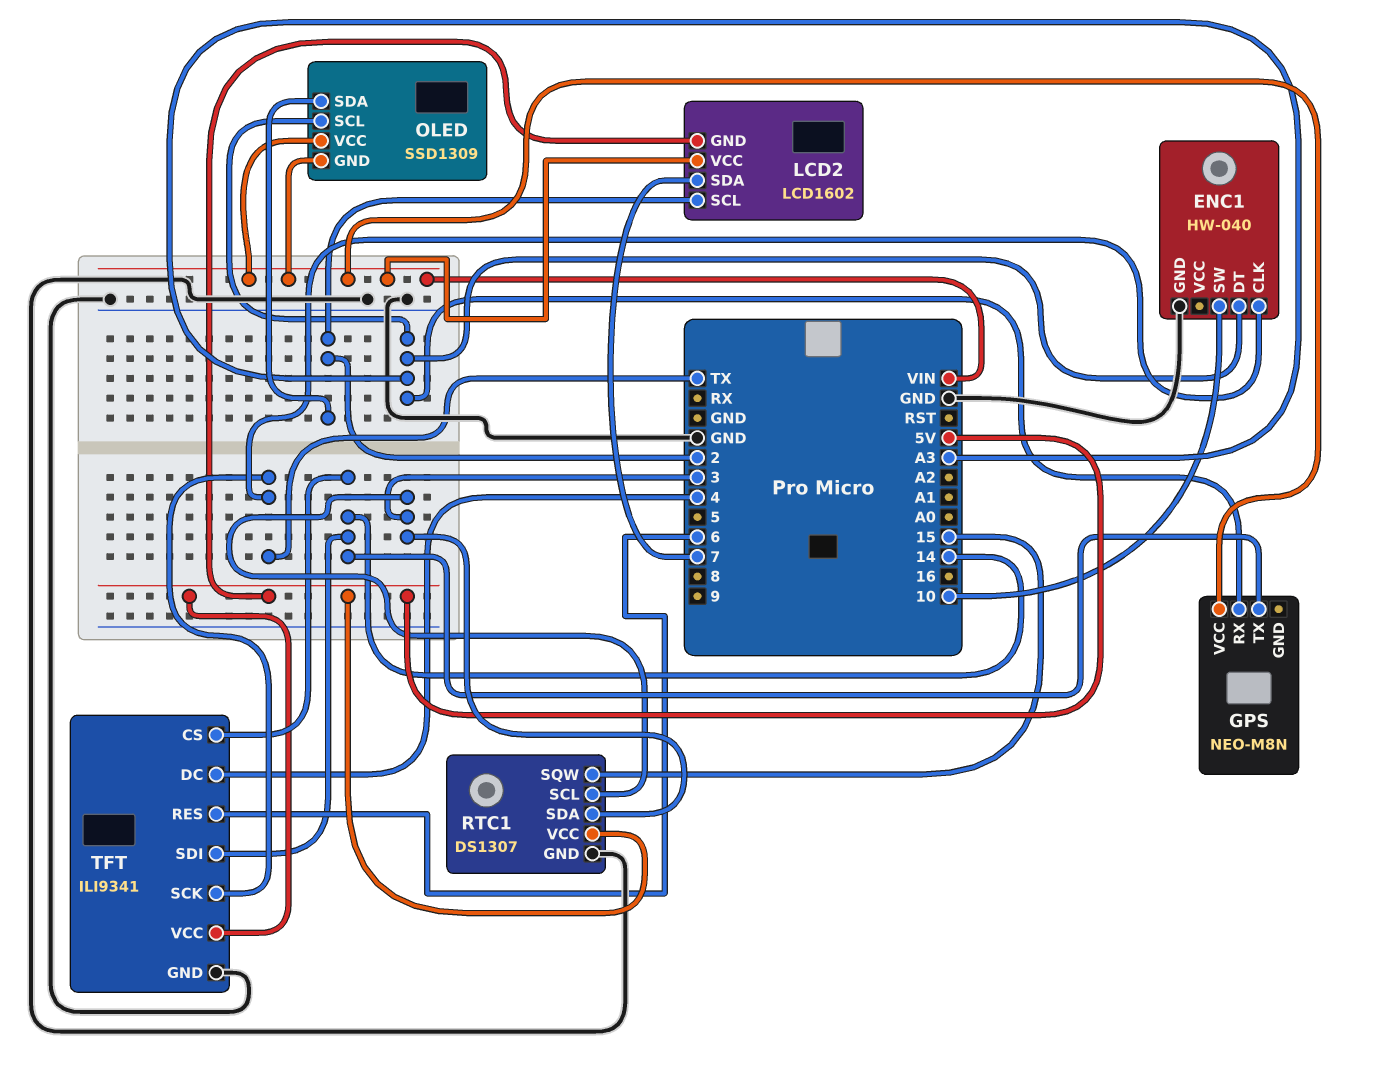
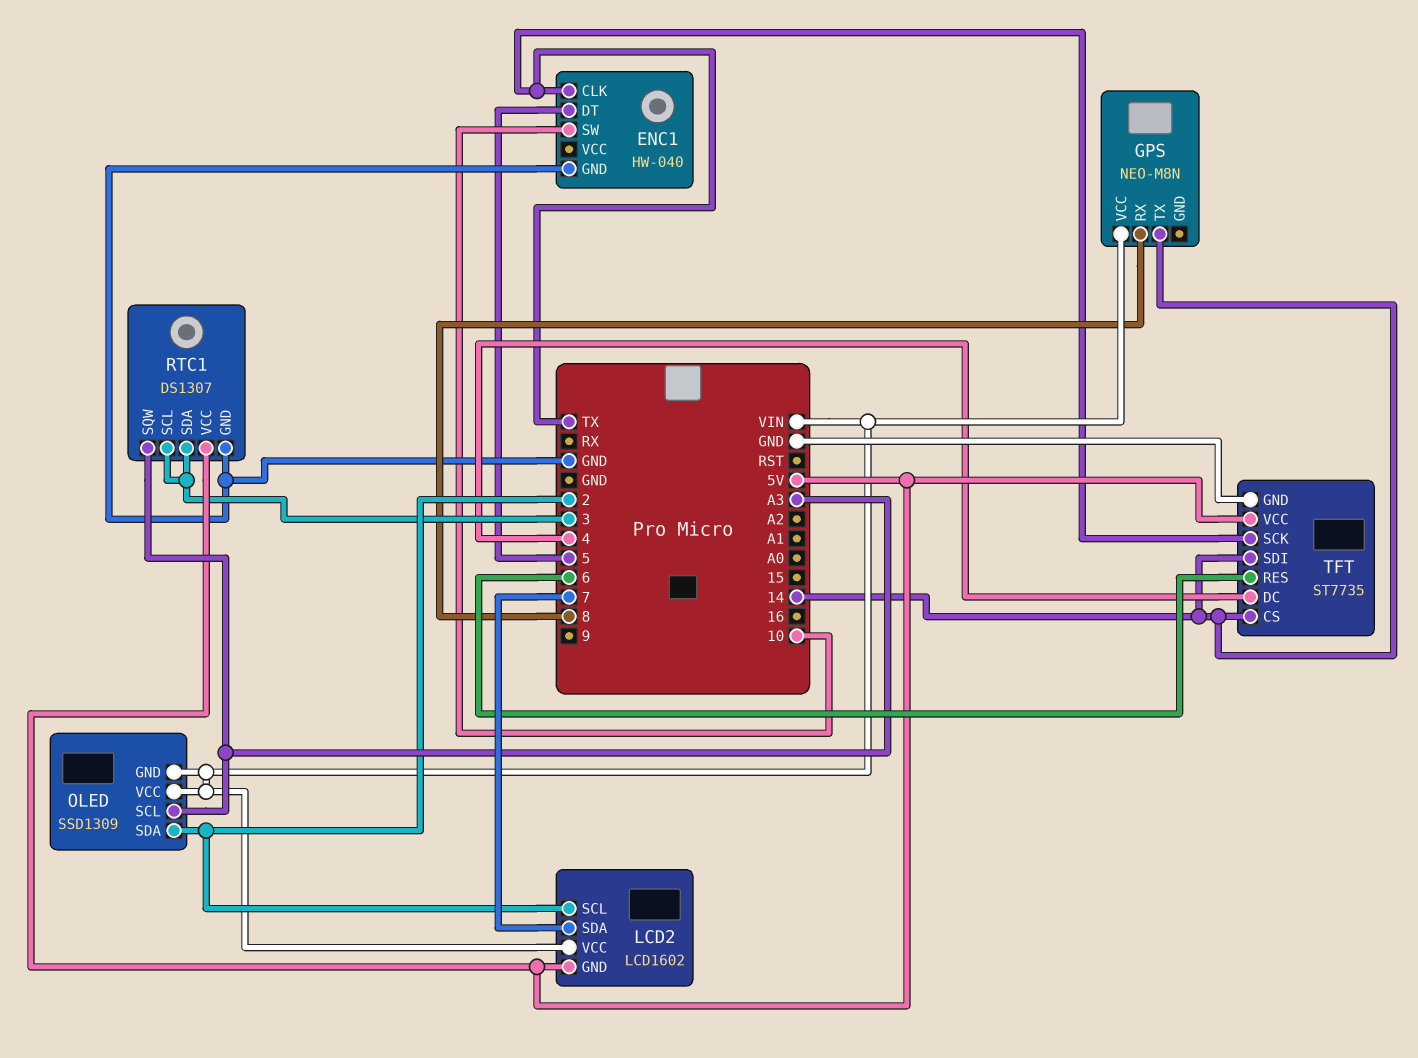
ENC1 pin DT: A3 -> 5
GPS pin RX: A3 -> 8
RTC1 pin SQW: 15 -> A3
TFT: ILI9341 -> ST7735

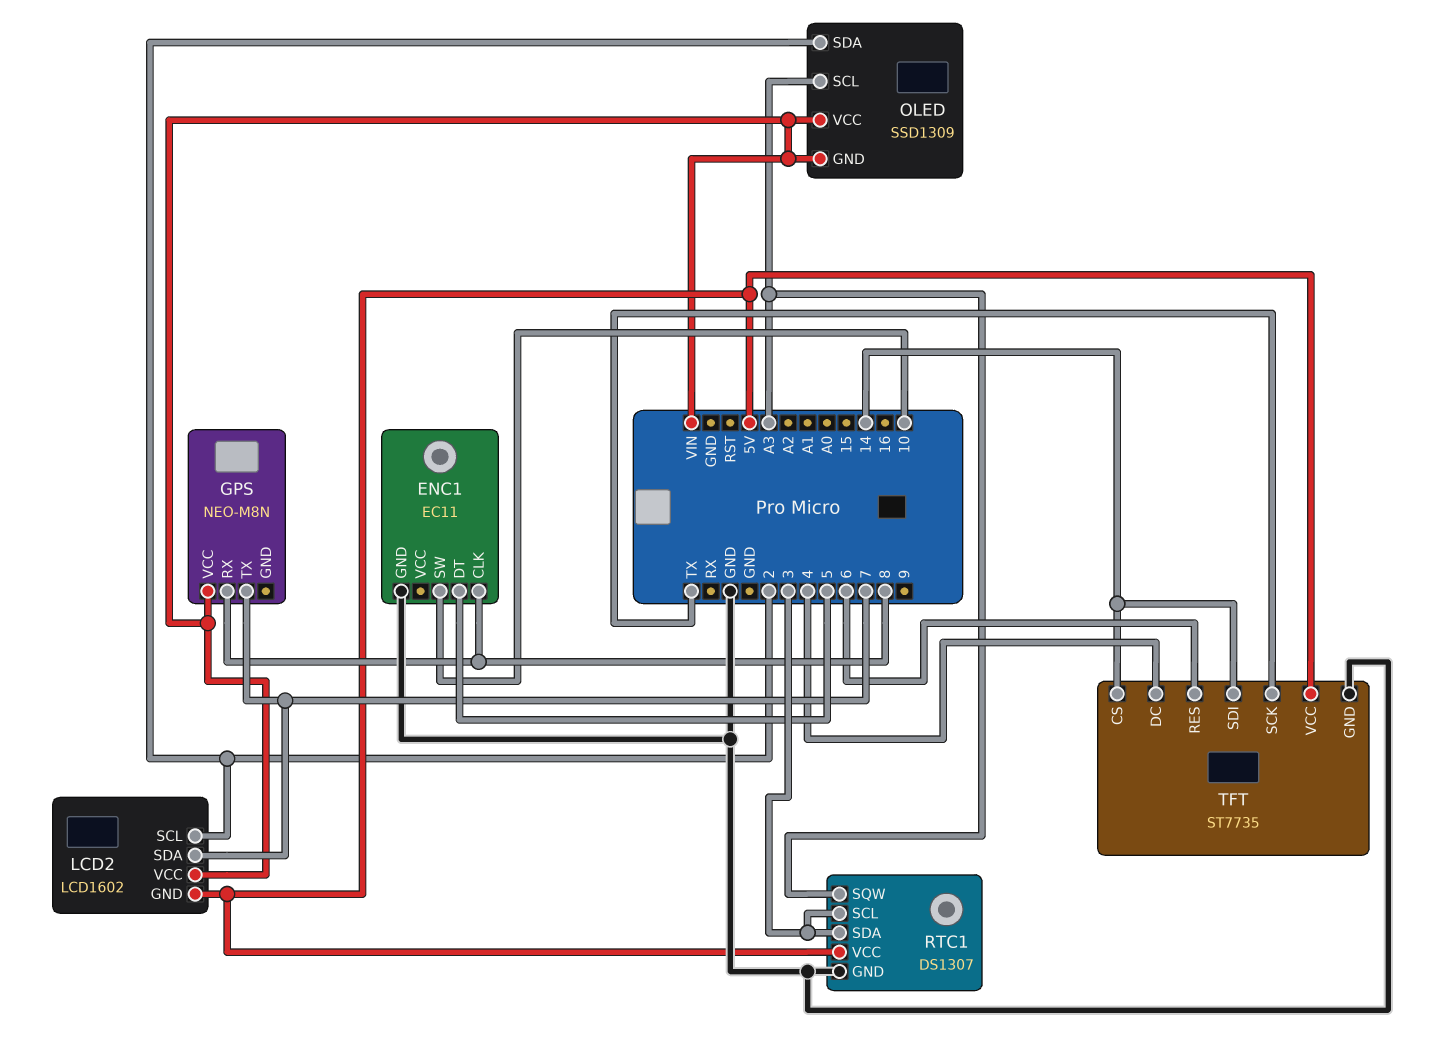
ENC1: HW-040 -> EC11
ENC1 pin CLK: TX -> 8
GPS pin TX: 14 -> 7

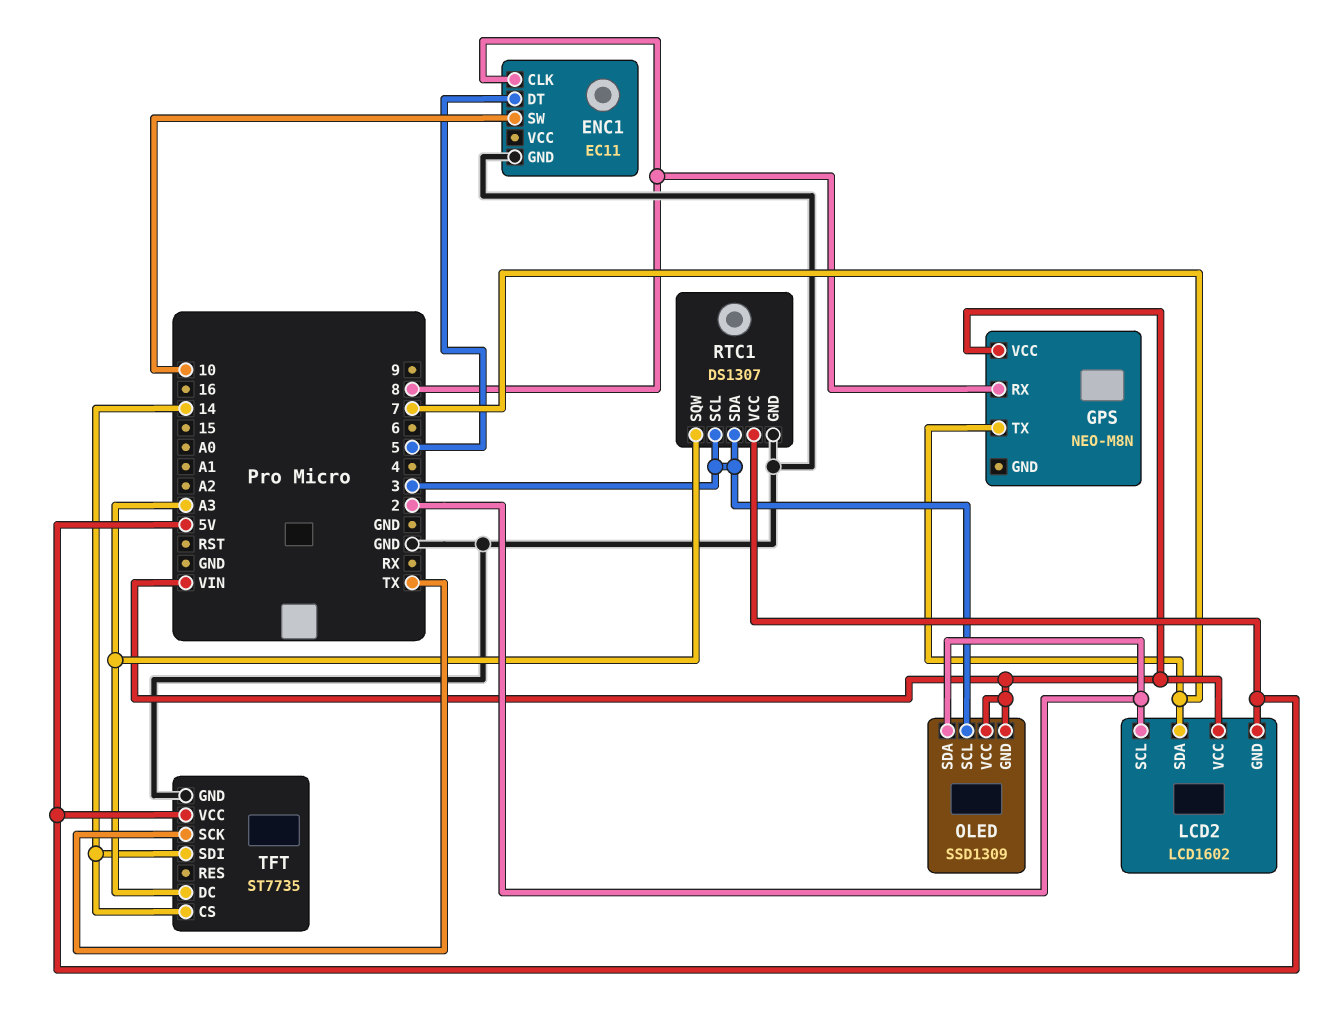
OLED pin SCL: A3 -> 3
TFT pin DC: 4 -> A3
TFT pin RES: 6 -> none

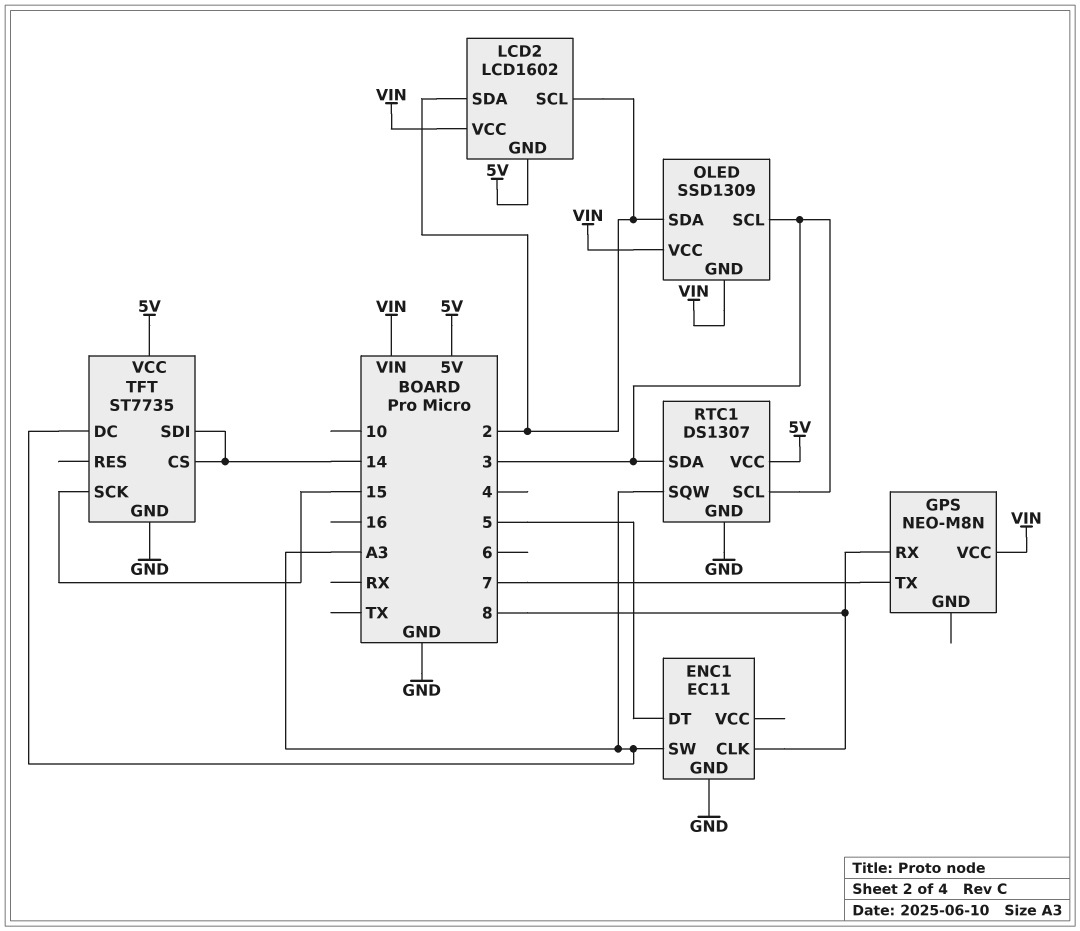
ENC1 pin SW: 10 -> A3
LCD2 pin SDA: 7 -> 2
TFT pin SCK: TX -> 15

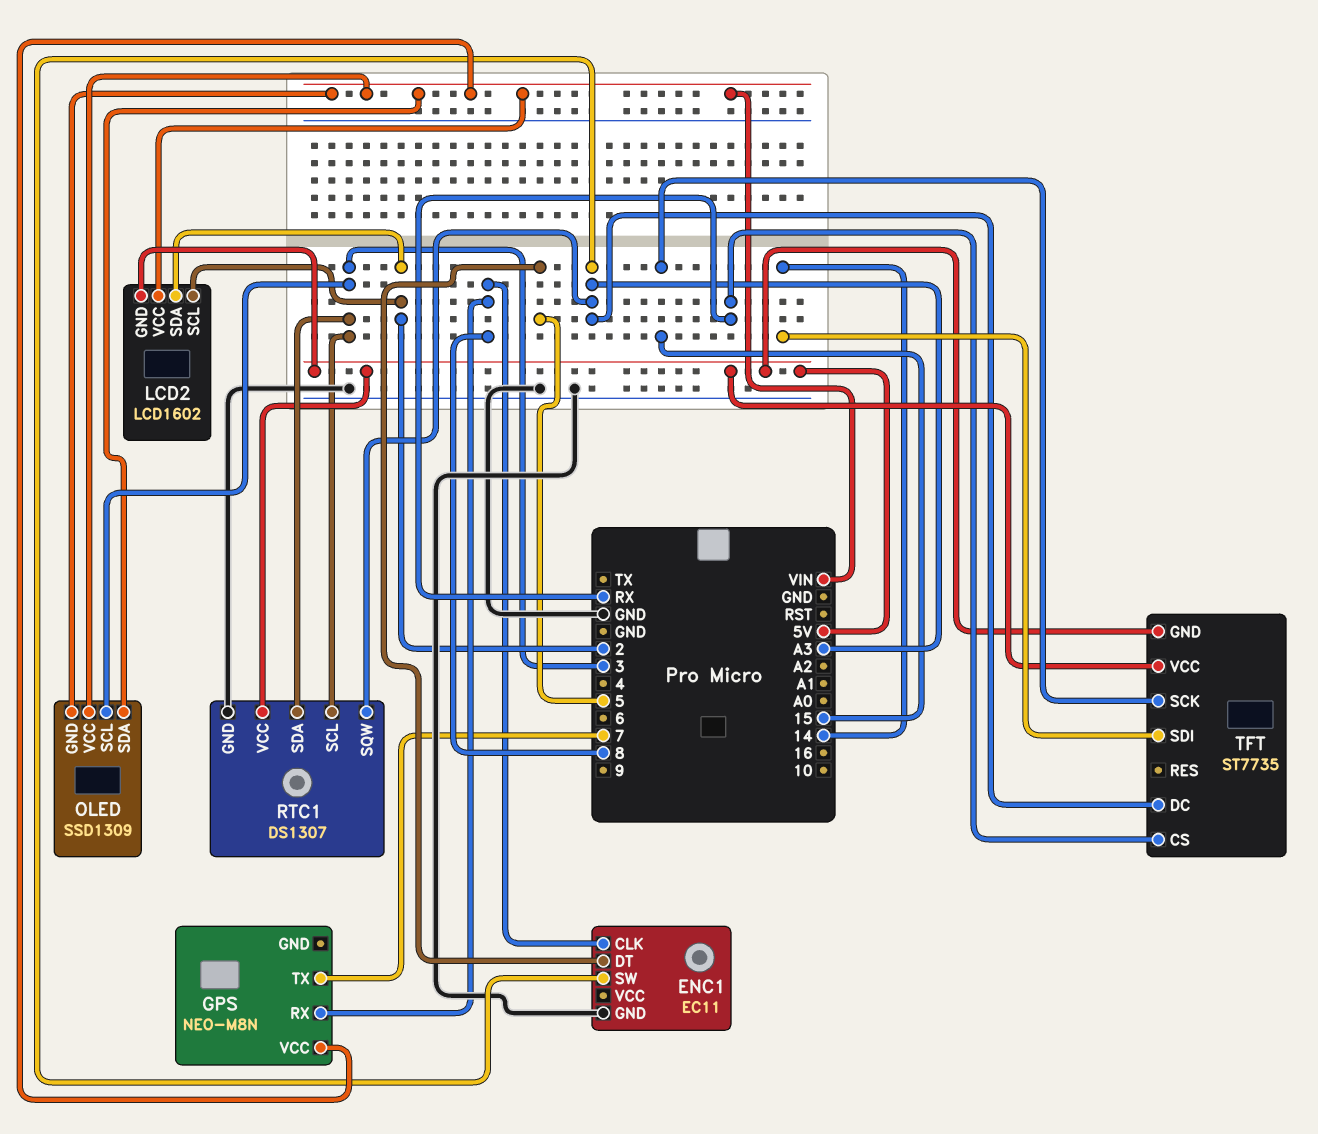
OLED pin SDA: 2 -> VIN
TFT pin CS: 14 -> RX
TFT pin GND: GND -> 5V

